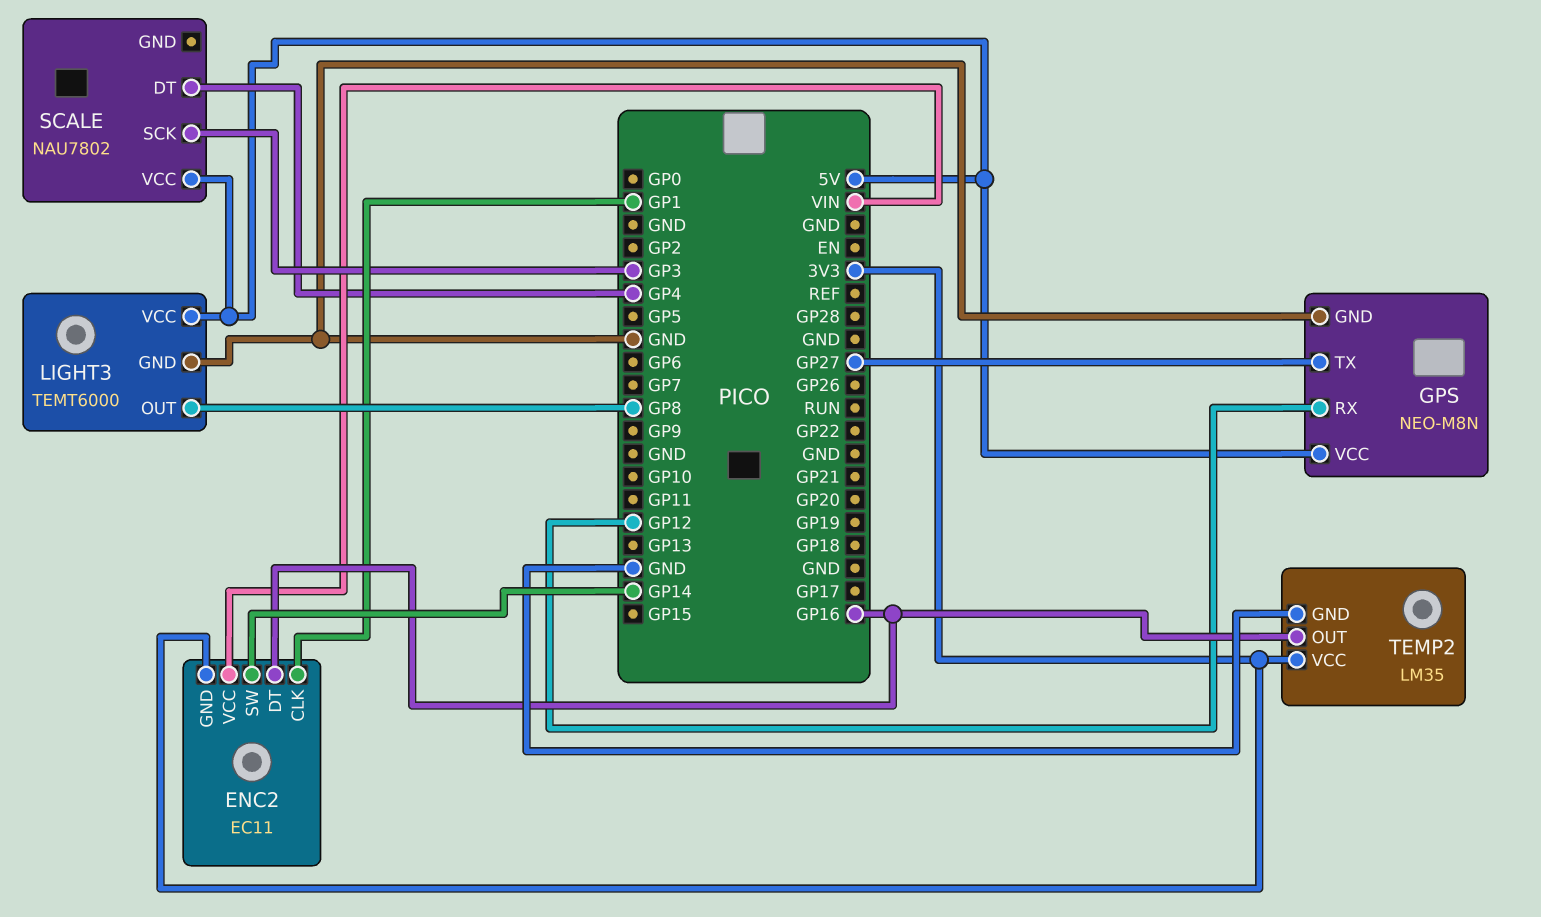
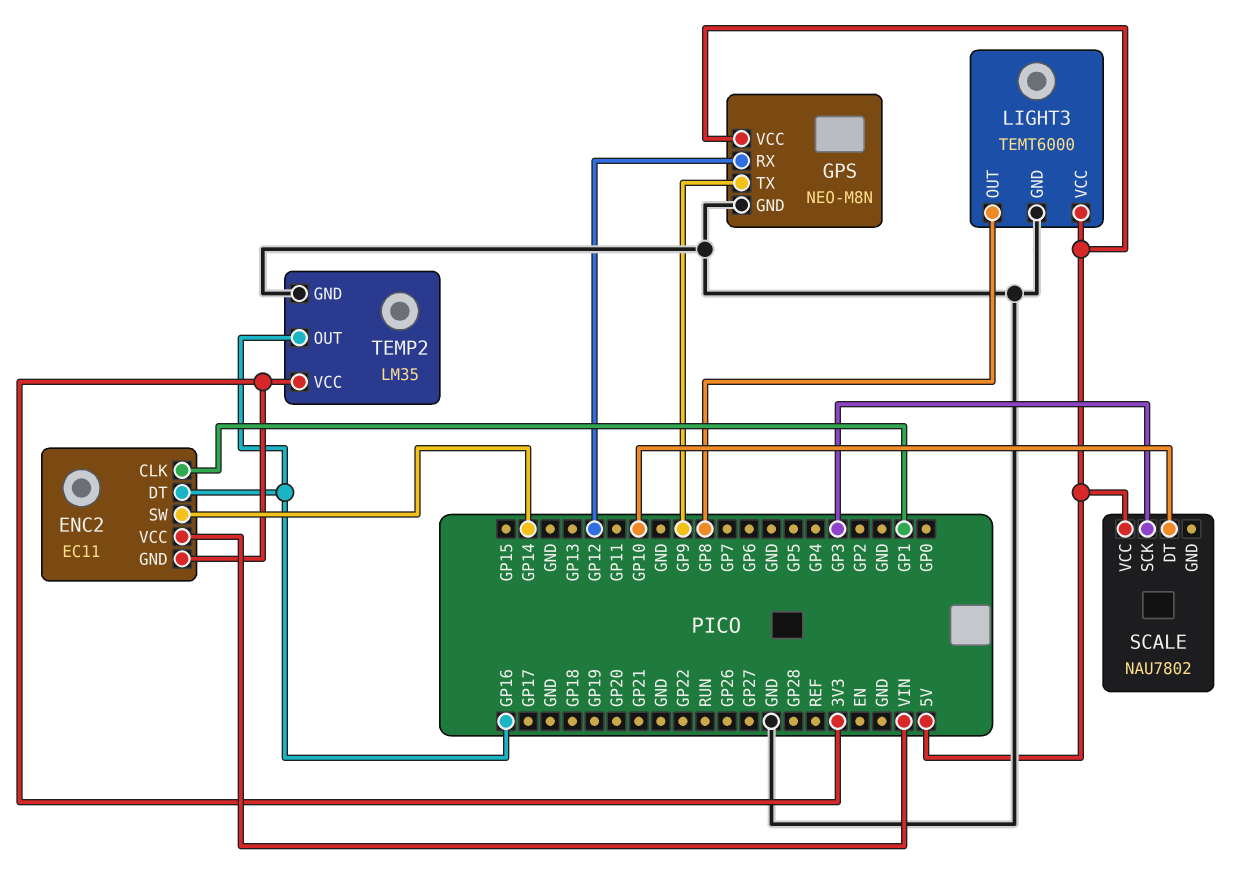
GPS pin TX: GP27 -> GP9
SCALE pin DT: GP4 -> GP10

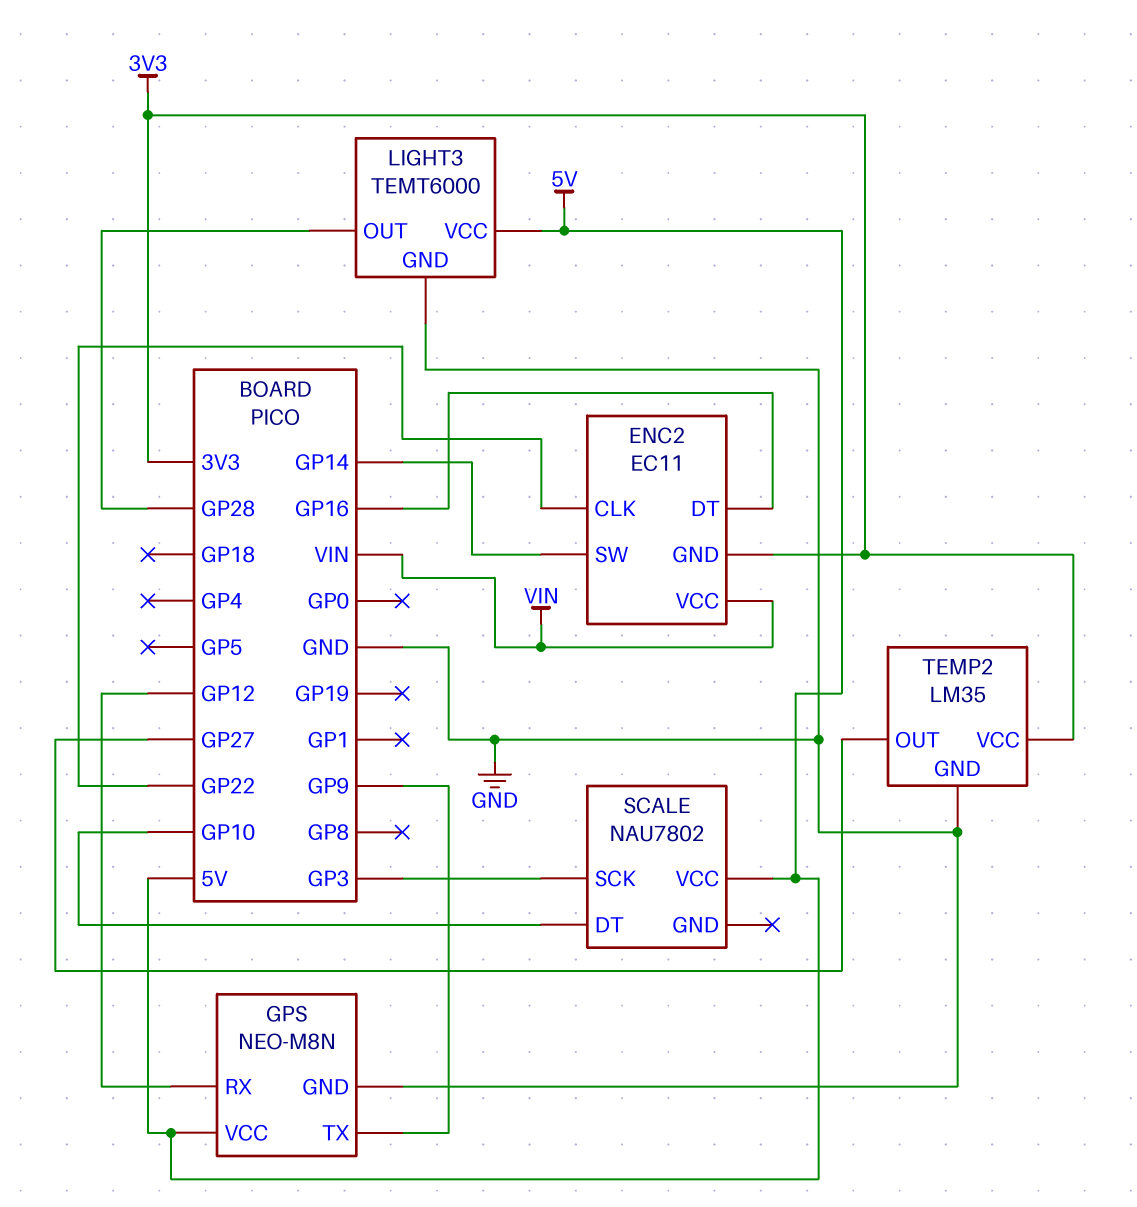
ENC2 pin CLK: GP1 -> GP22
LIGHT3 pin OUT: GP8 -> GP28
TEMP2 pin OUT: GP16 -> GP27

